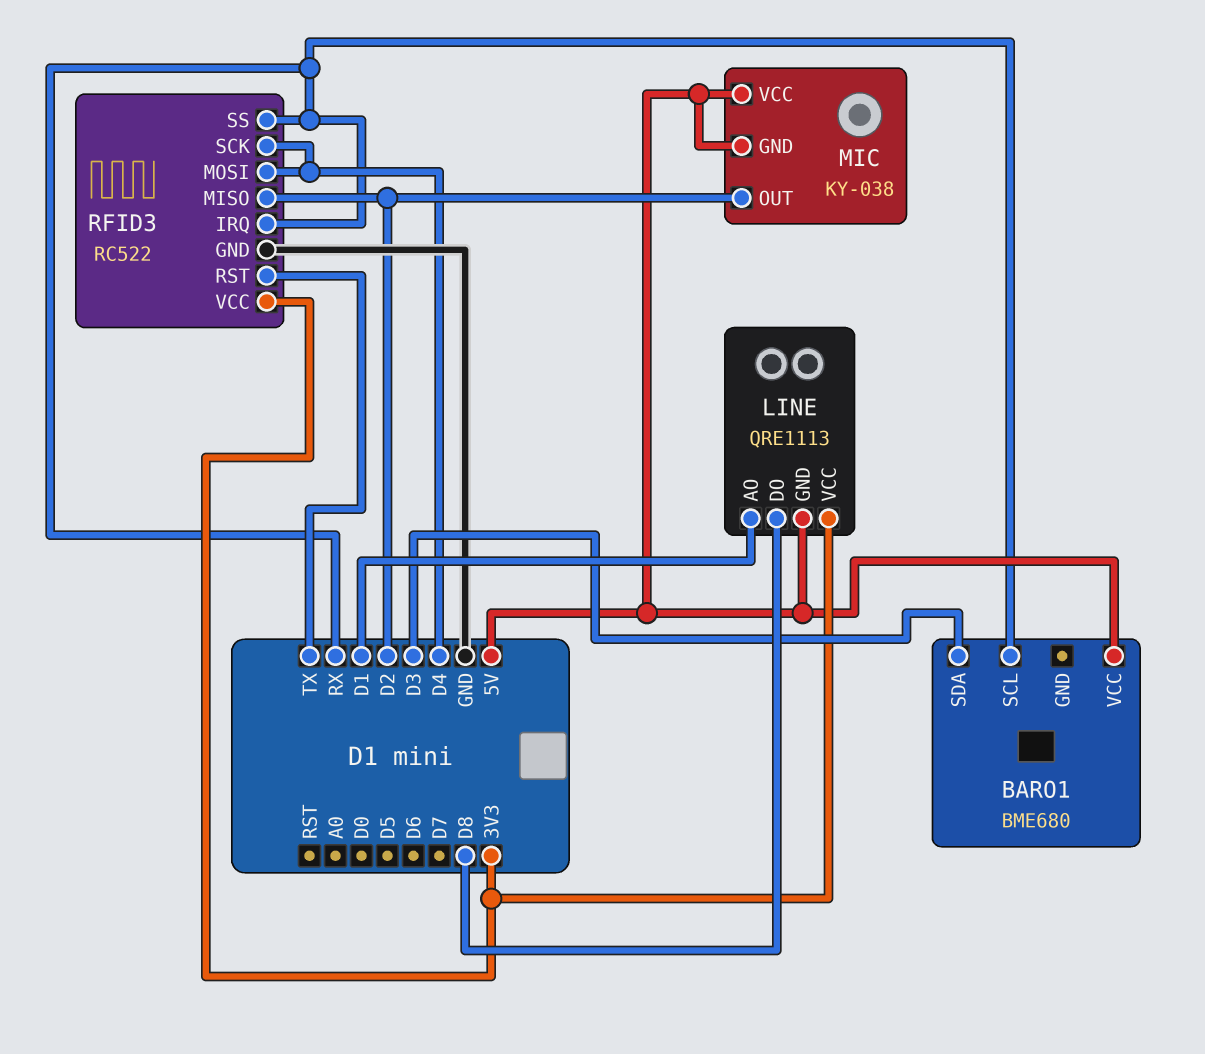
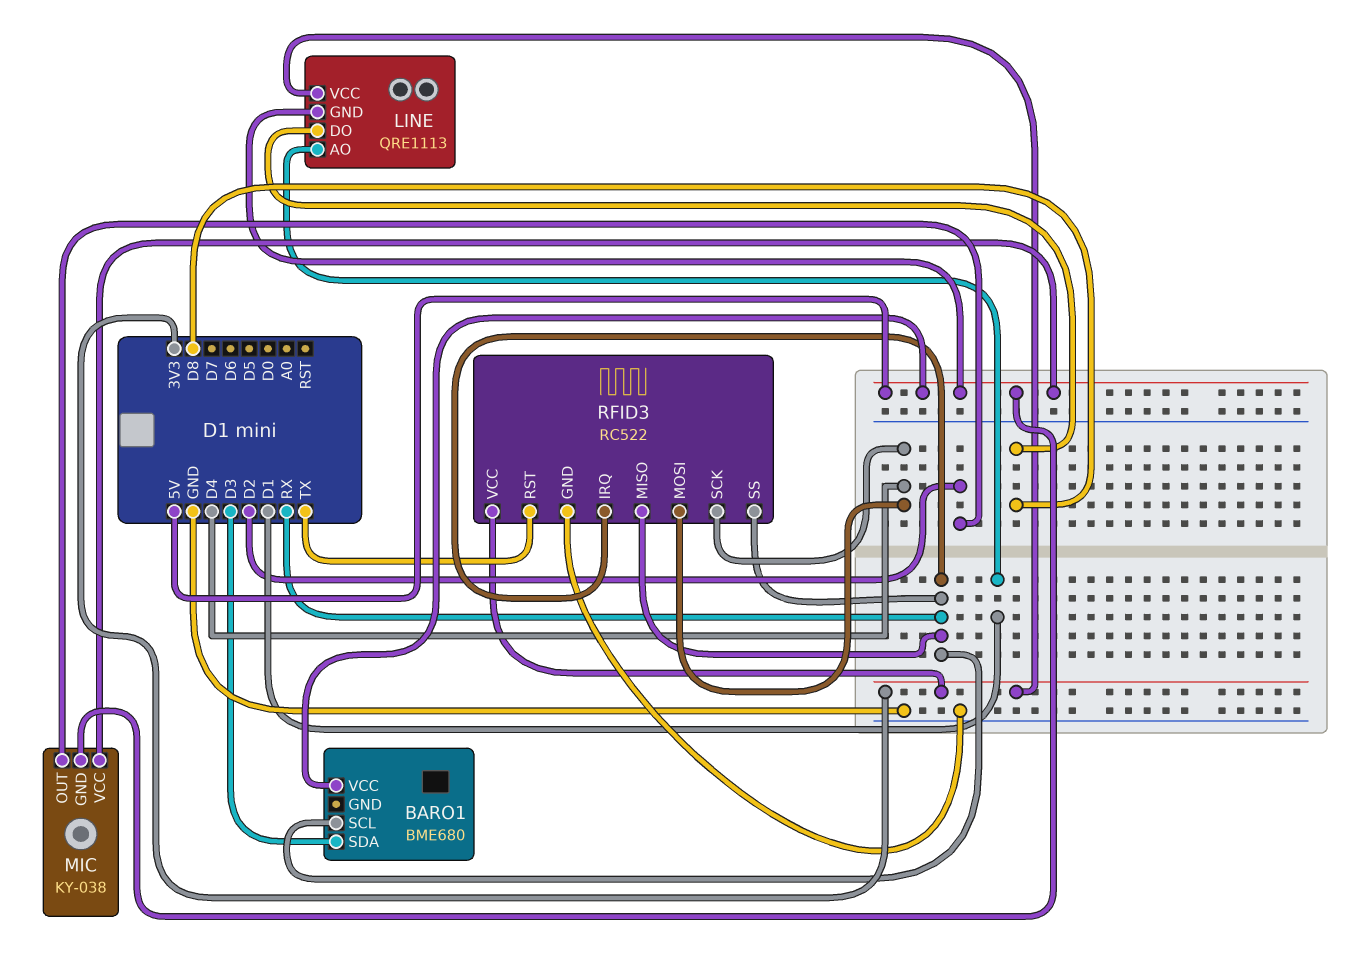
RFID3 pin MISO: D2 -> RX

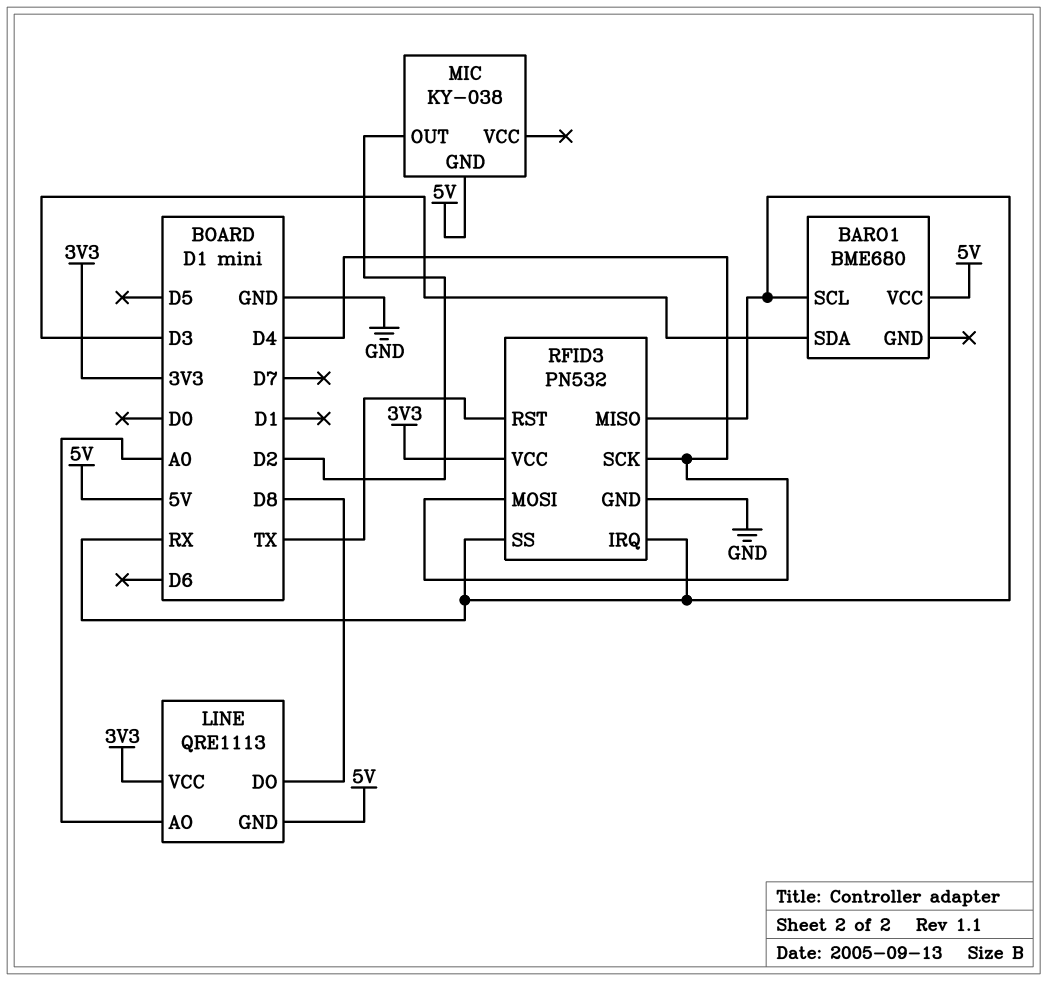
LINE pin AO: D1 -> A0
MIC pin VCC: 5V -> none
RFID3: RC522 -> PN532

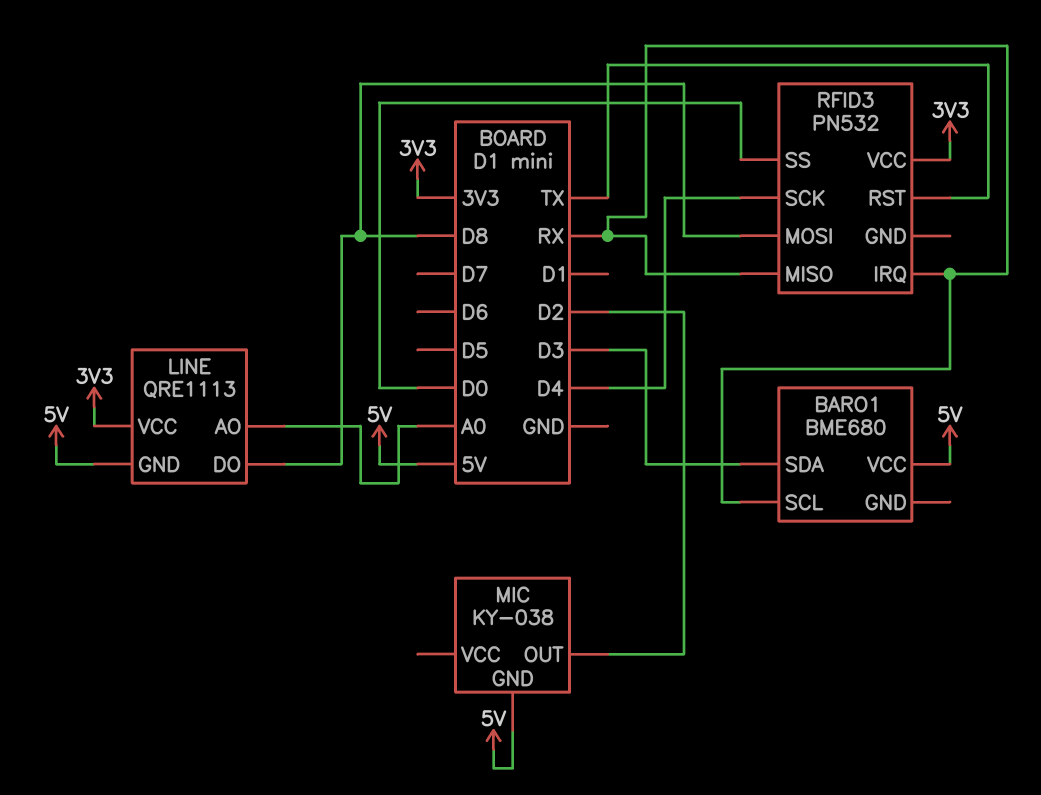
RFID3 pin GND: GND -> none
RFID3 pin MOSI: D4 -> D8
RFID3 pin SS: RX -> D0

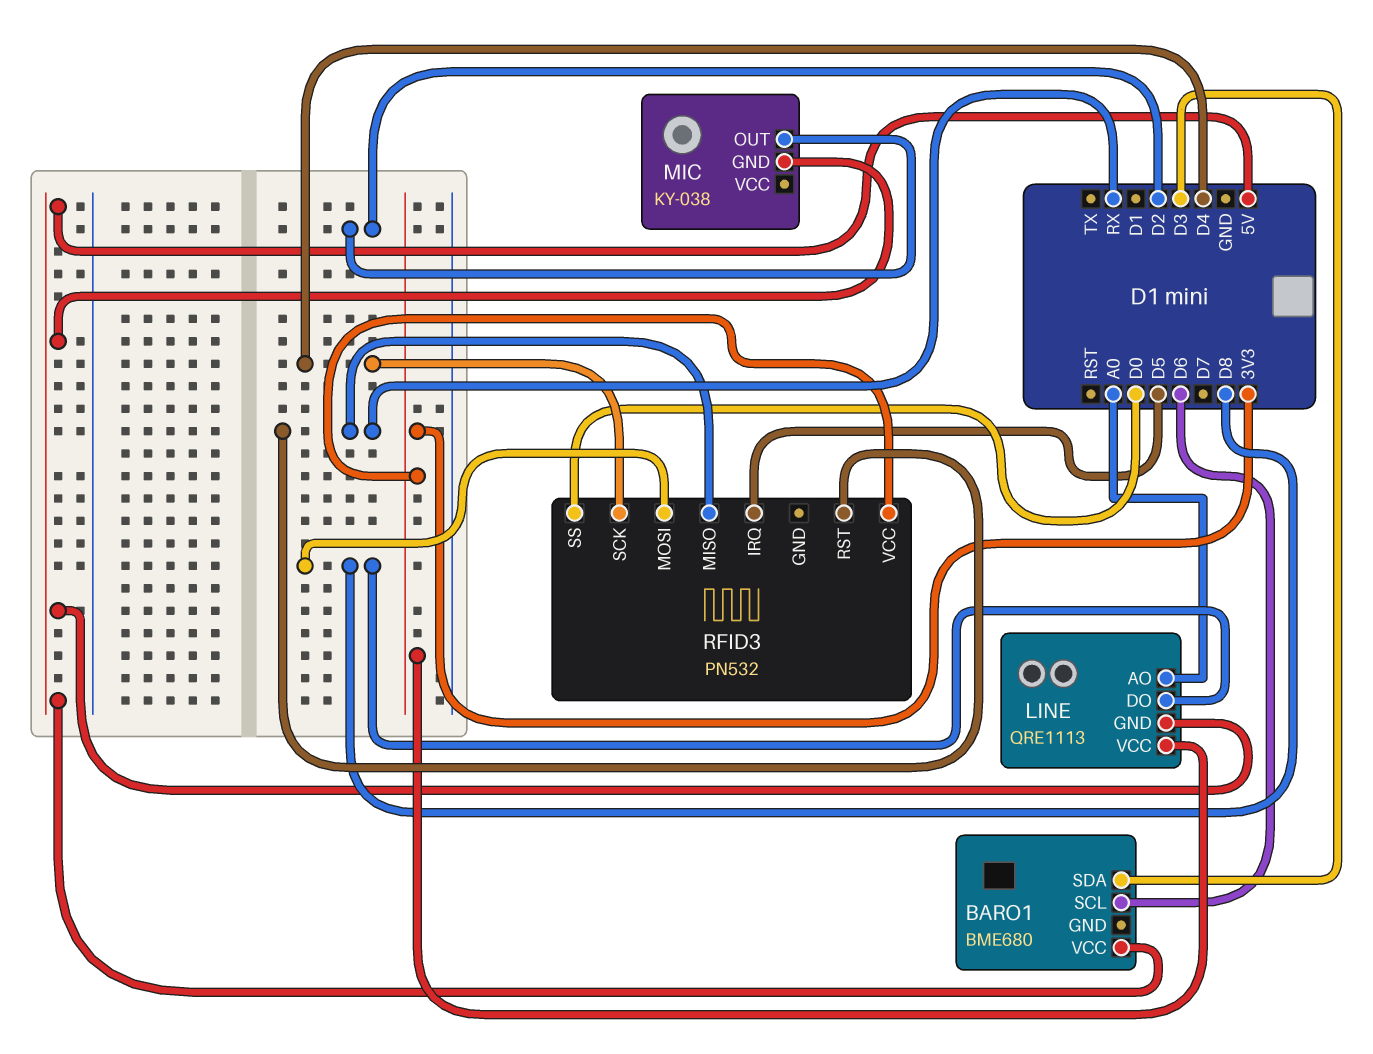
BARO1 pin SCL: RX -> D6
RFID3 pin IRQ: RX -> D5
RFID3 pin RST: TX -> RX

